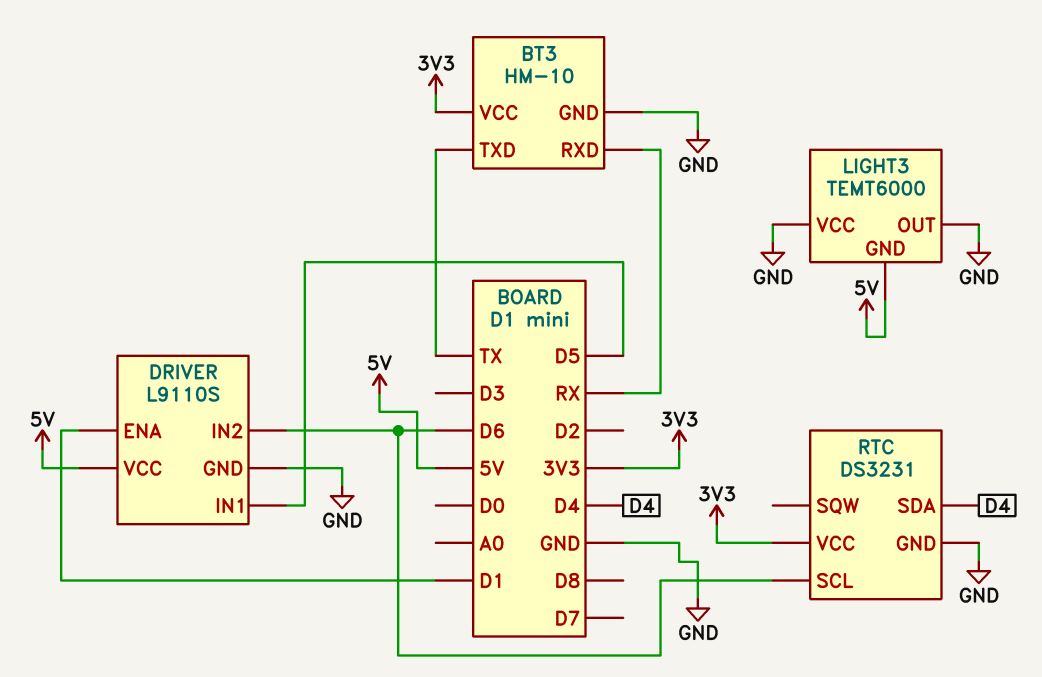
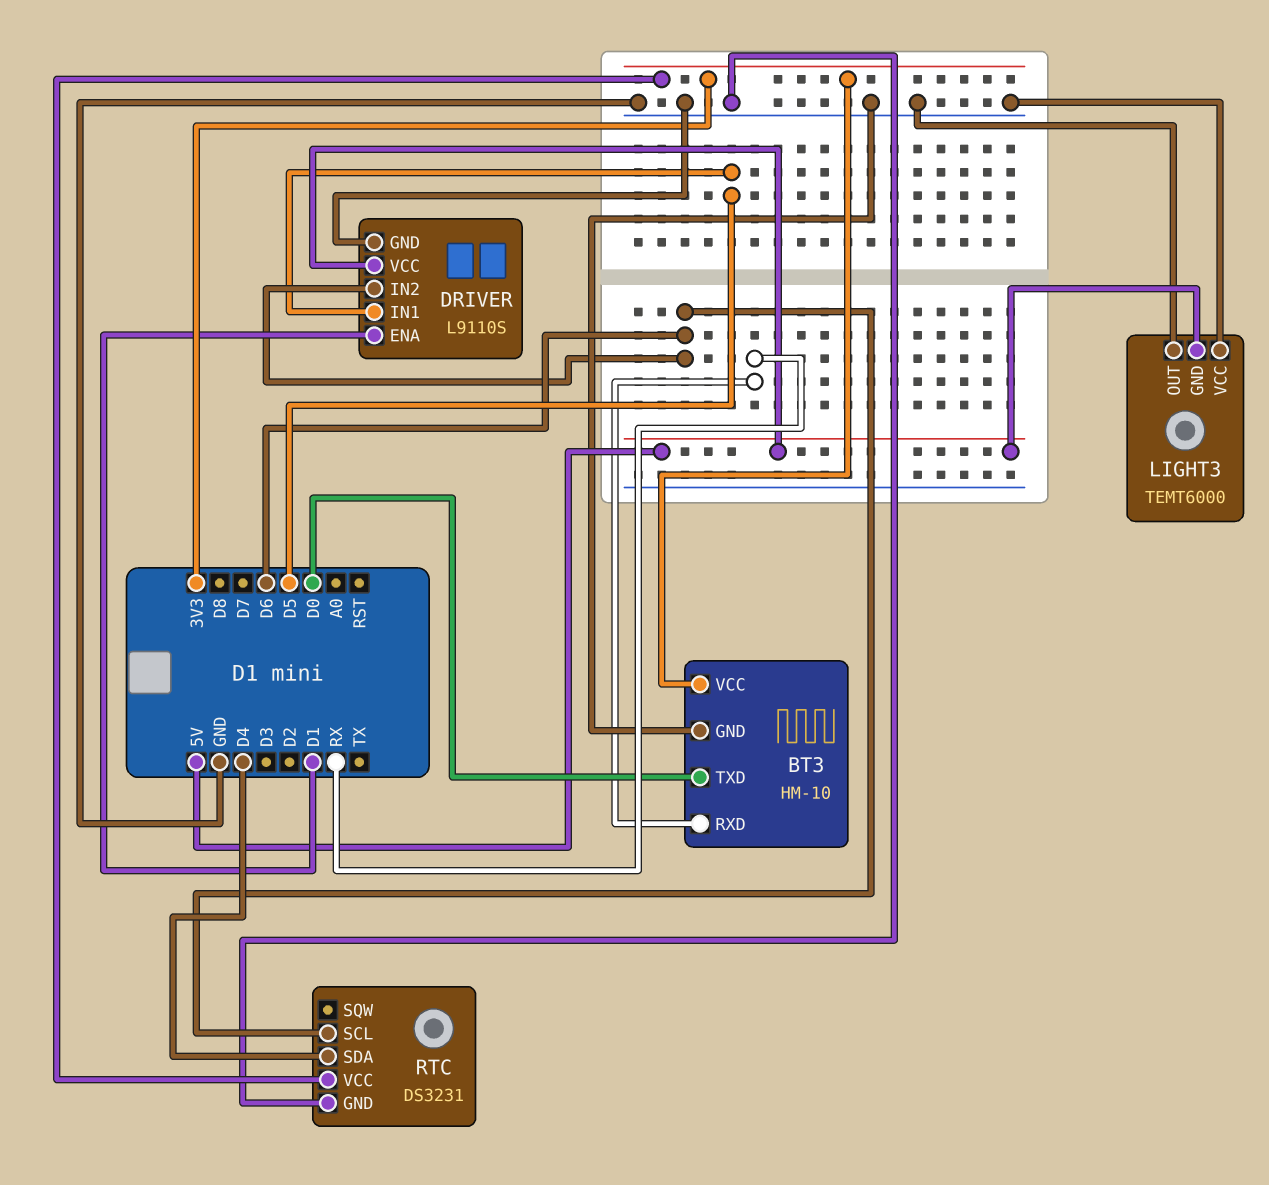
BT3 pin TXD: TX -> D0

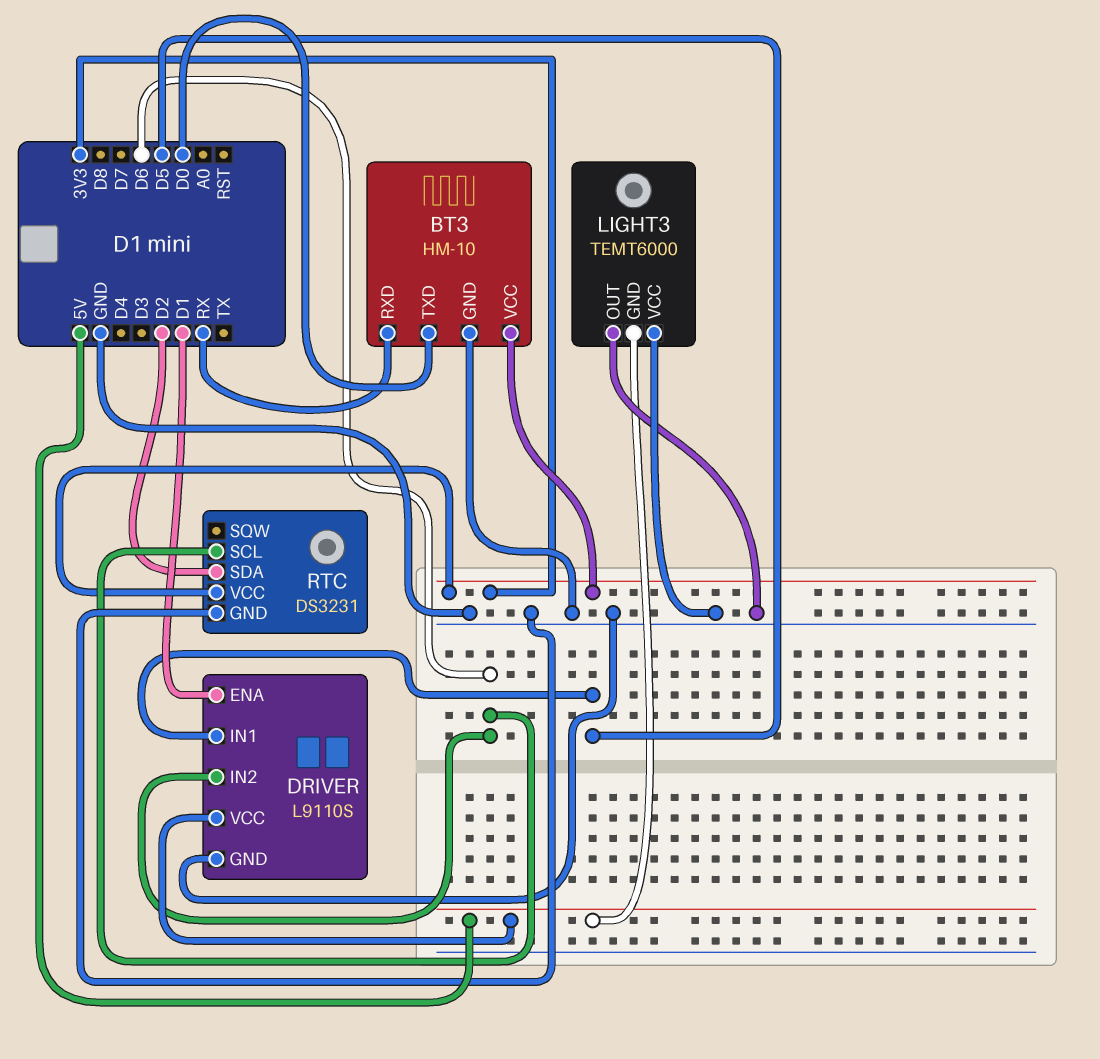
RTC pin SDA: D4 -> D2

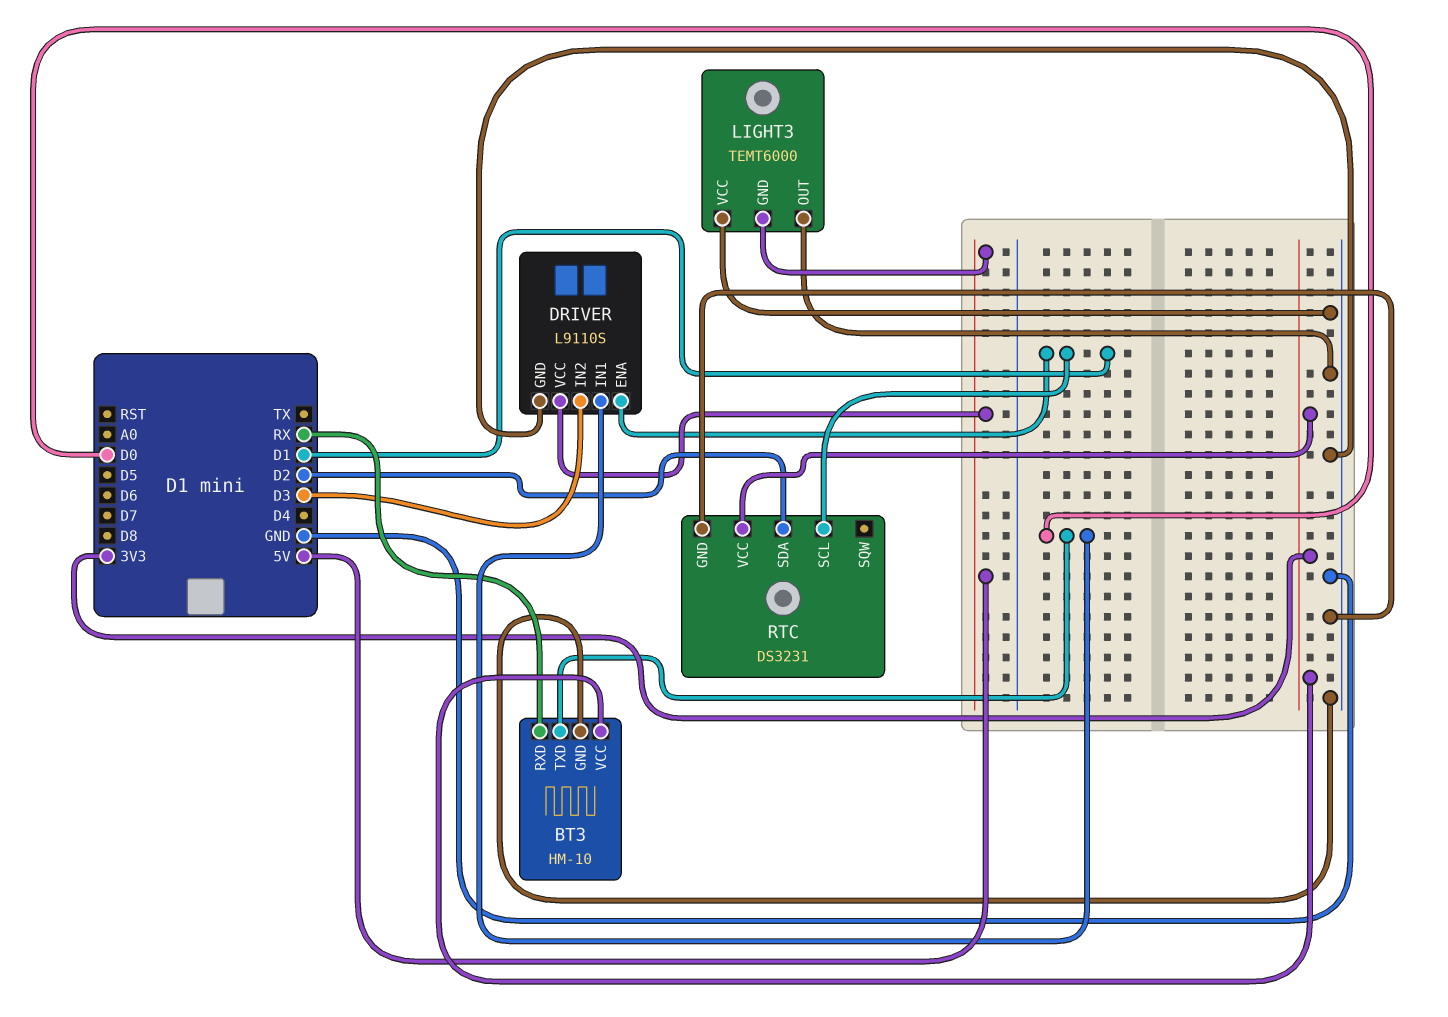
DRIVER pin IN1: D5 -> D0
DRIVER pin IN2: D6 -> D3
RTC pin SCL: D6 -> D1

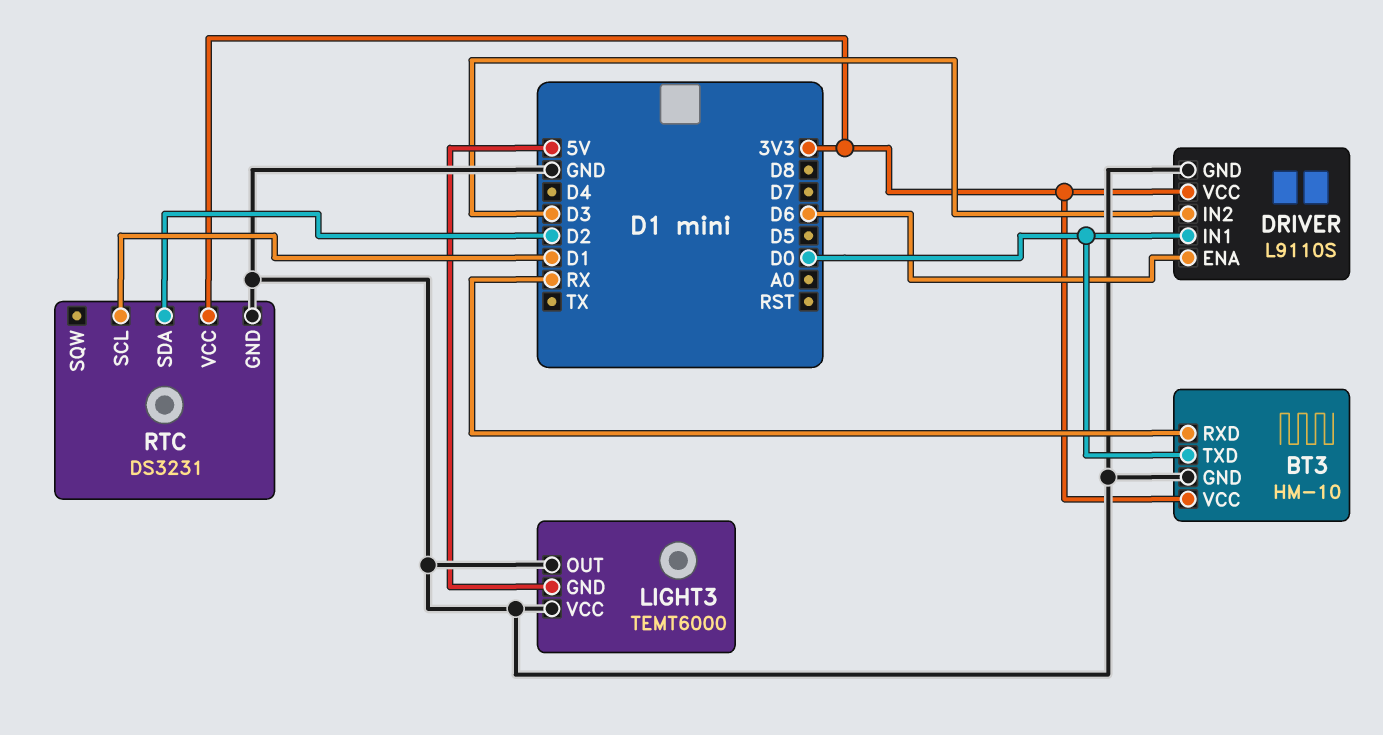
DRIVER pin ENA: D1 -> D6
DRIVER pin VCC: 5V -> 3V3

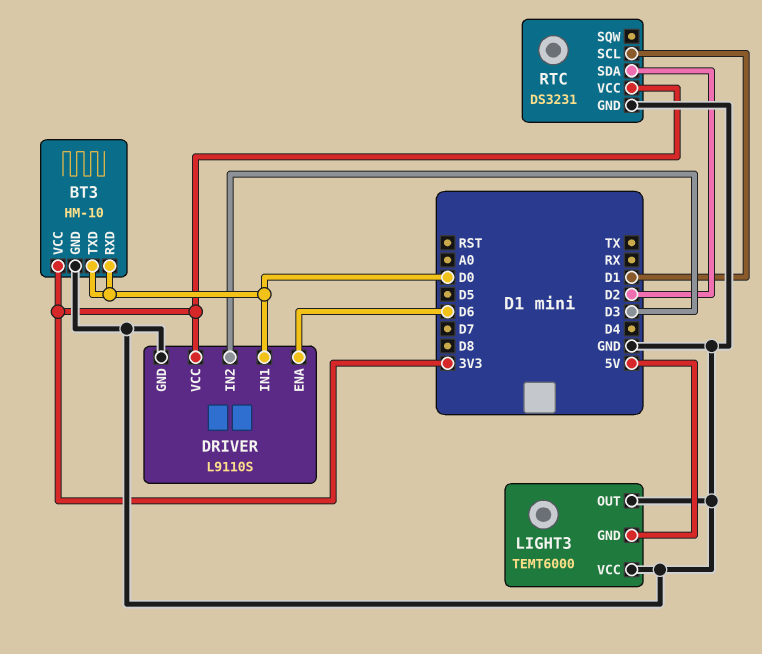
BT3 pin RXD: RX -> D0

